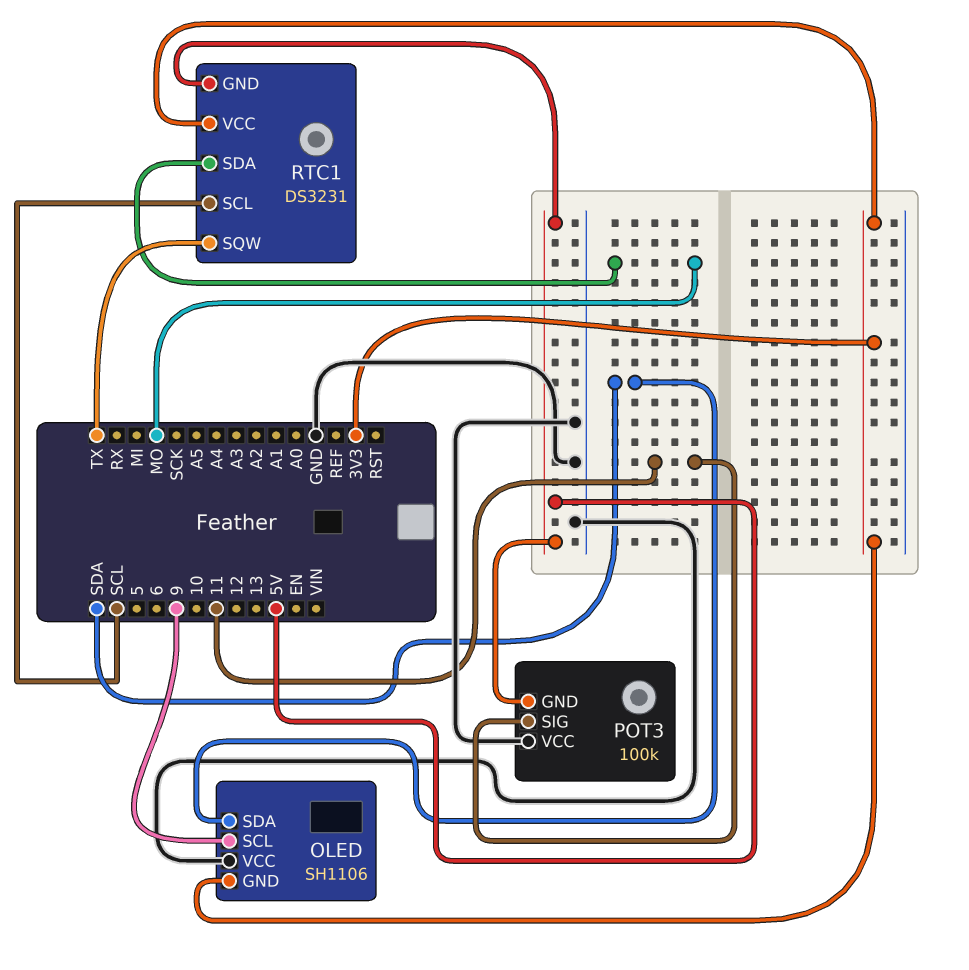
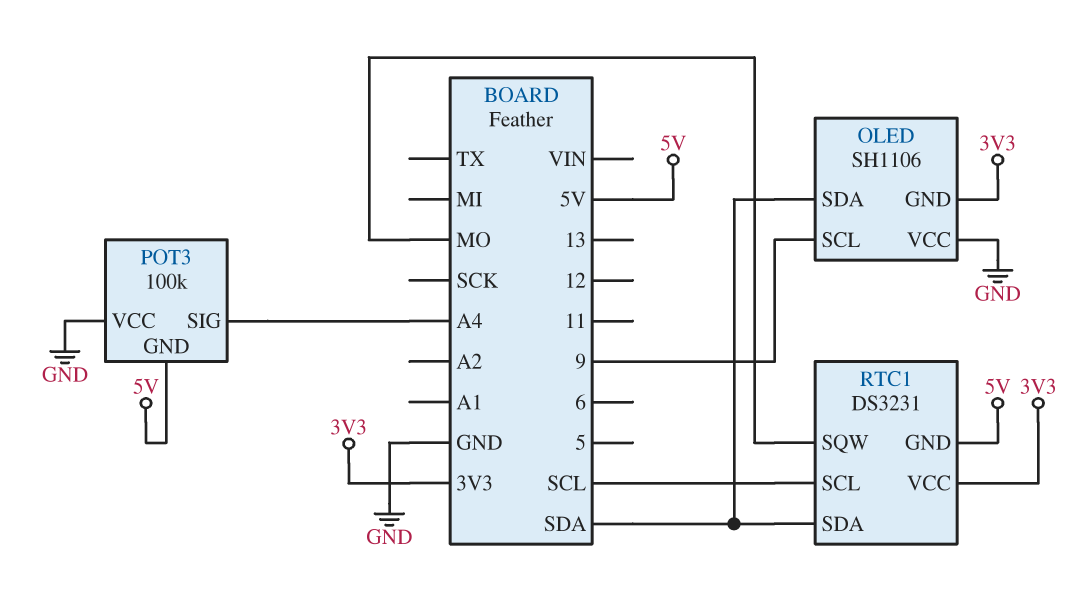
POT3 pin SIG: 11 -> A4
RTC1 pin SDA: MO -> SDA
RTC1 pin SQW: TX -> MO

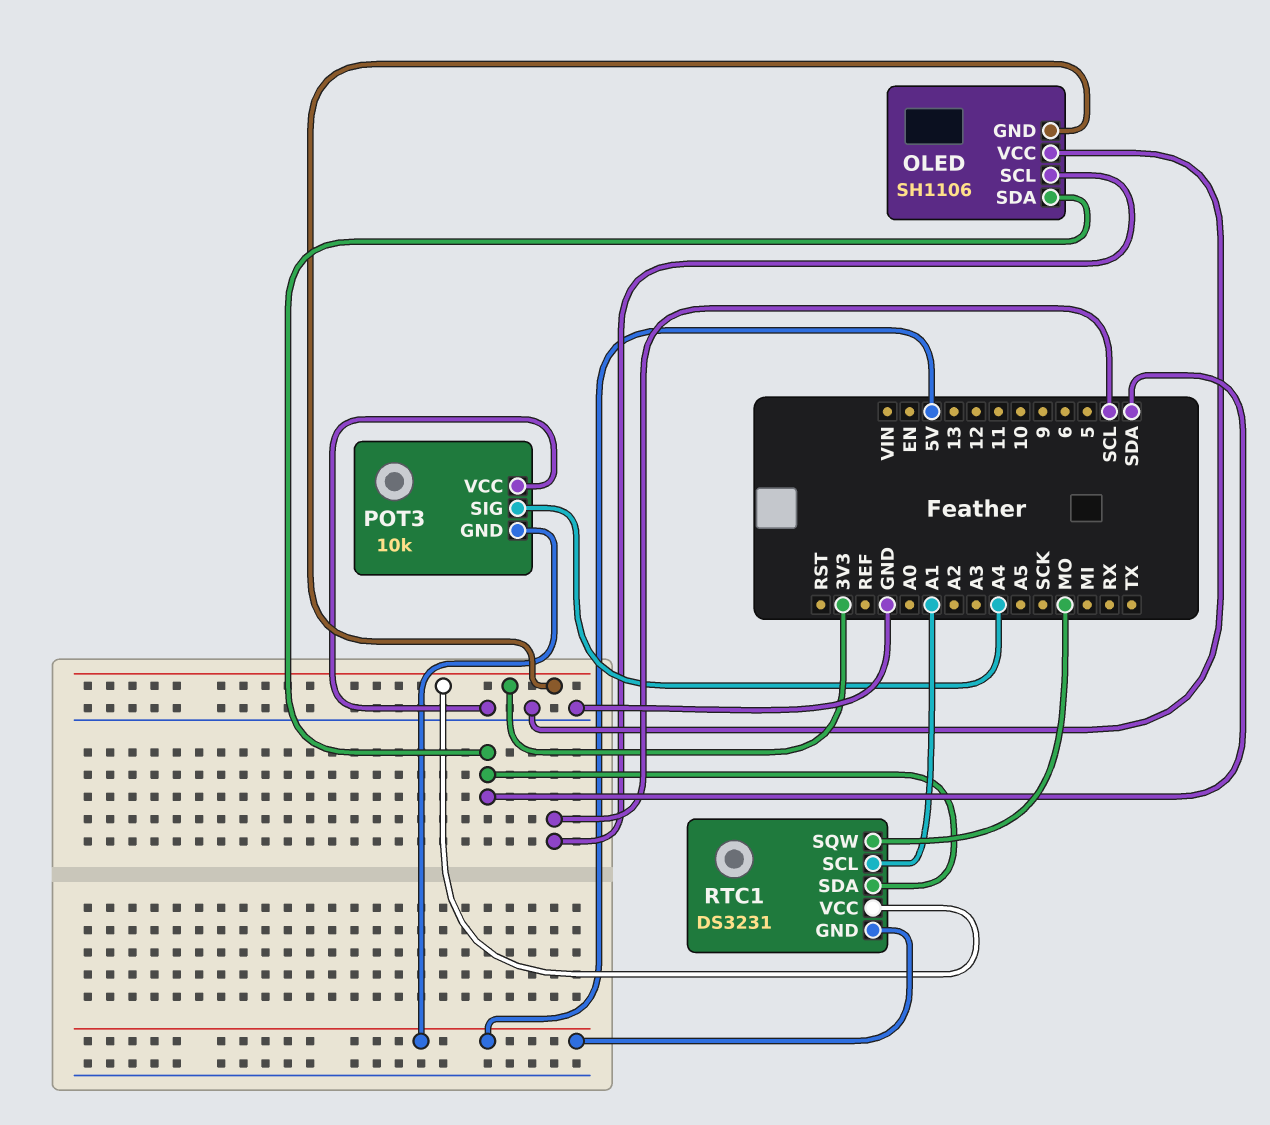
OLED pin SCL: 9 -> SCL
POT3: 100k -> 10k
RTC1 pin SCL: SCL -> A1

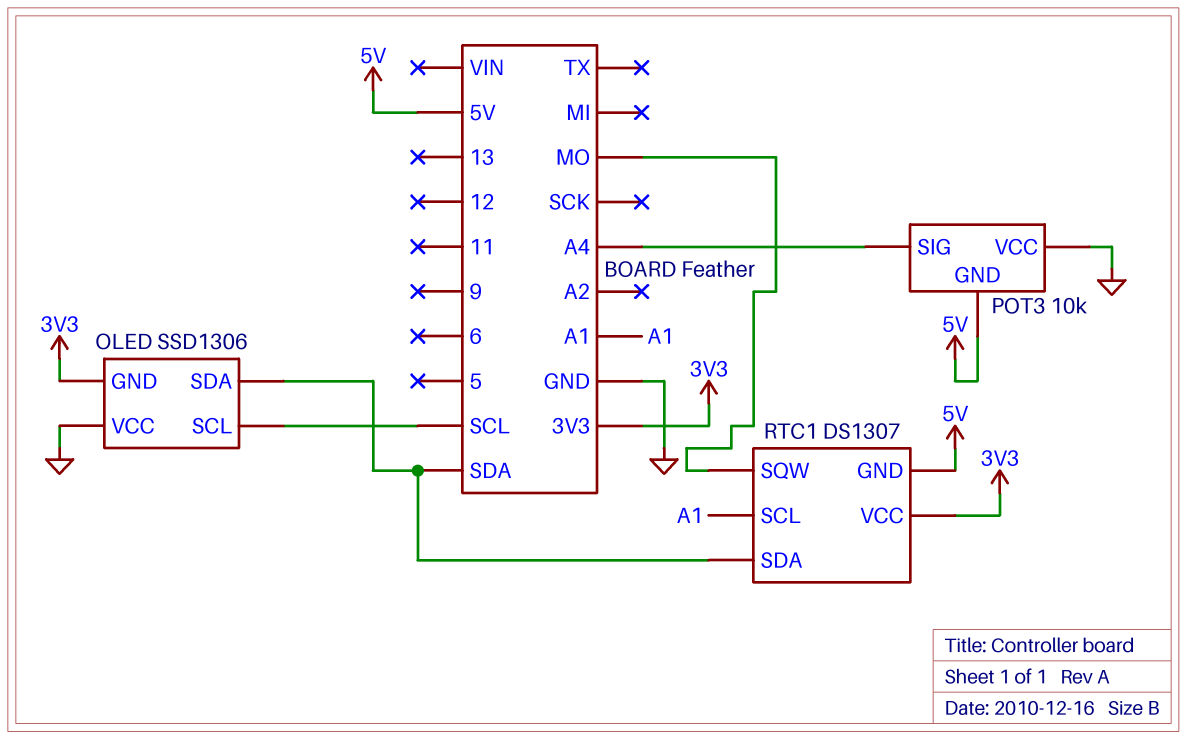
OLED: SH1106 -> SSD1306
RTC1: DS3231 -> DS1307

